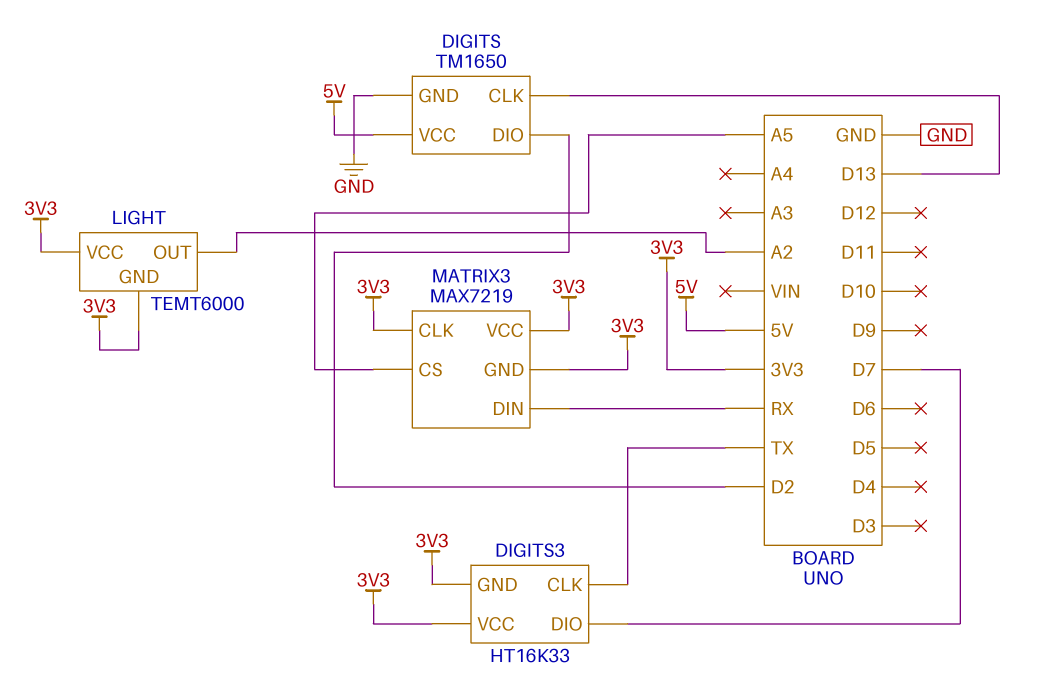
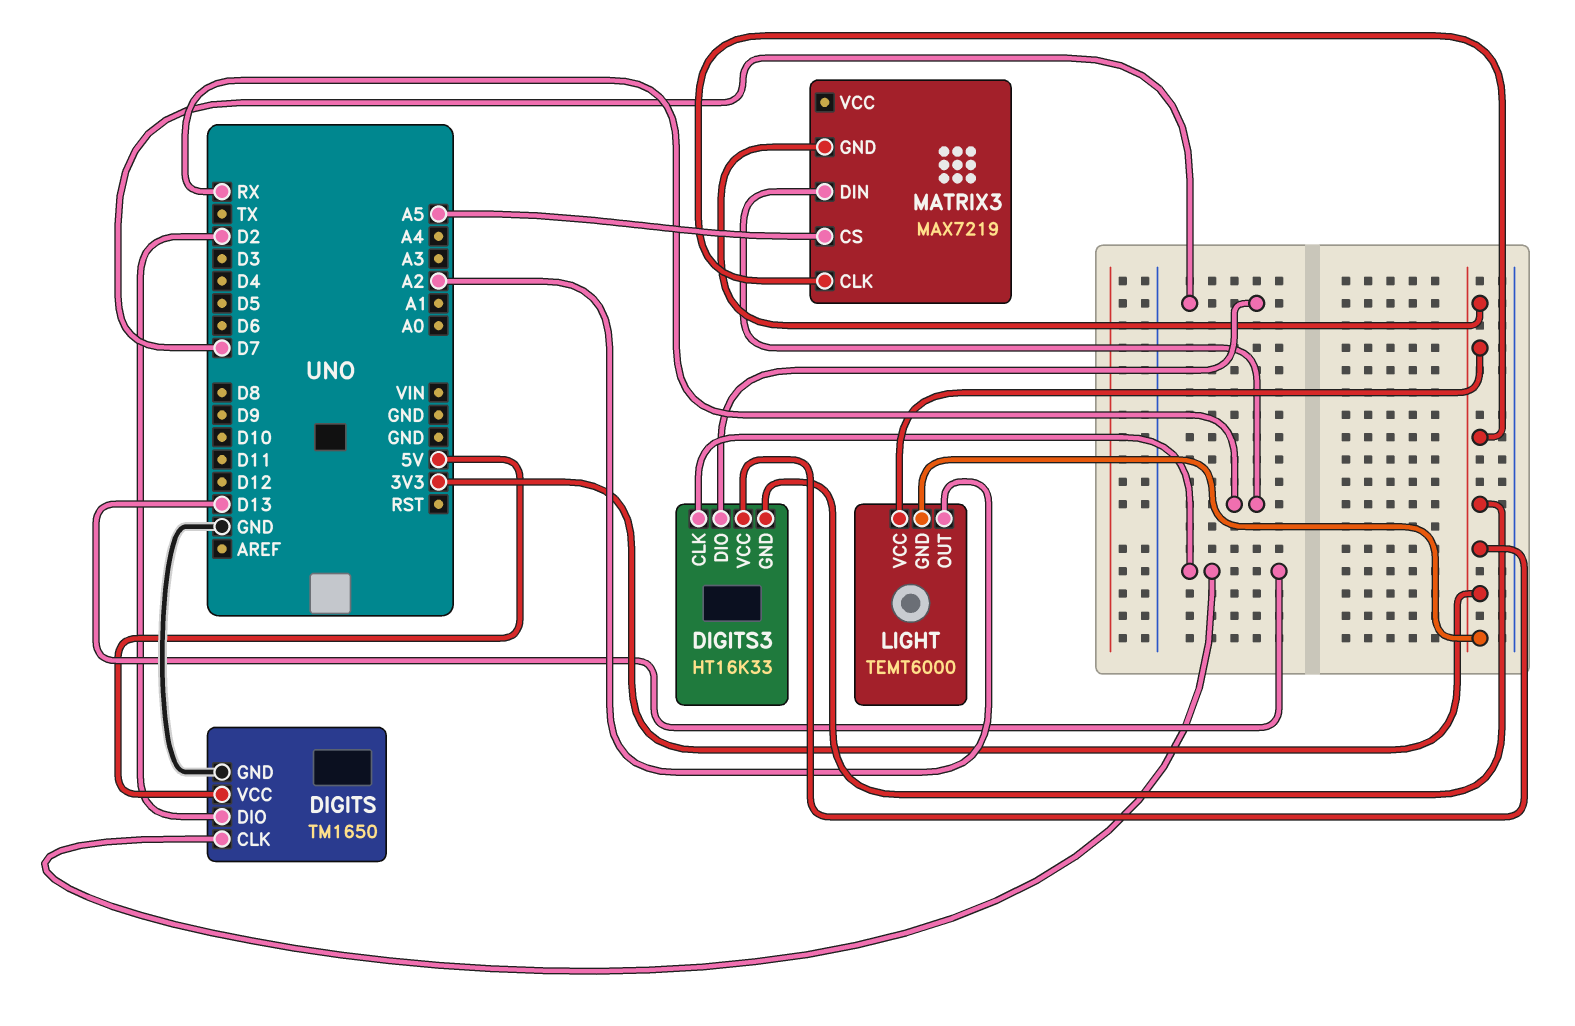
DIGITS3 pin CLK: TX -> D13
MATRIX3 pin VCC: 3V3 -> none

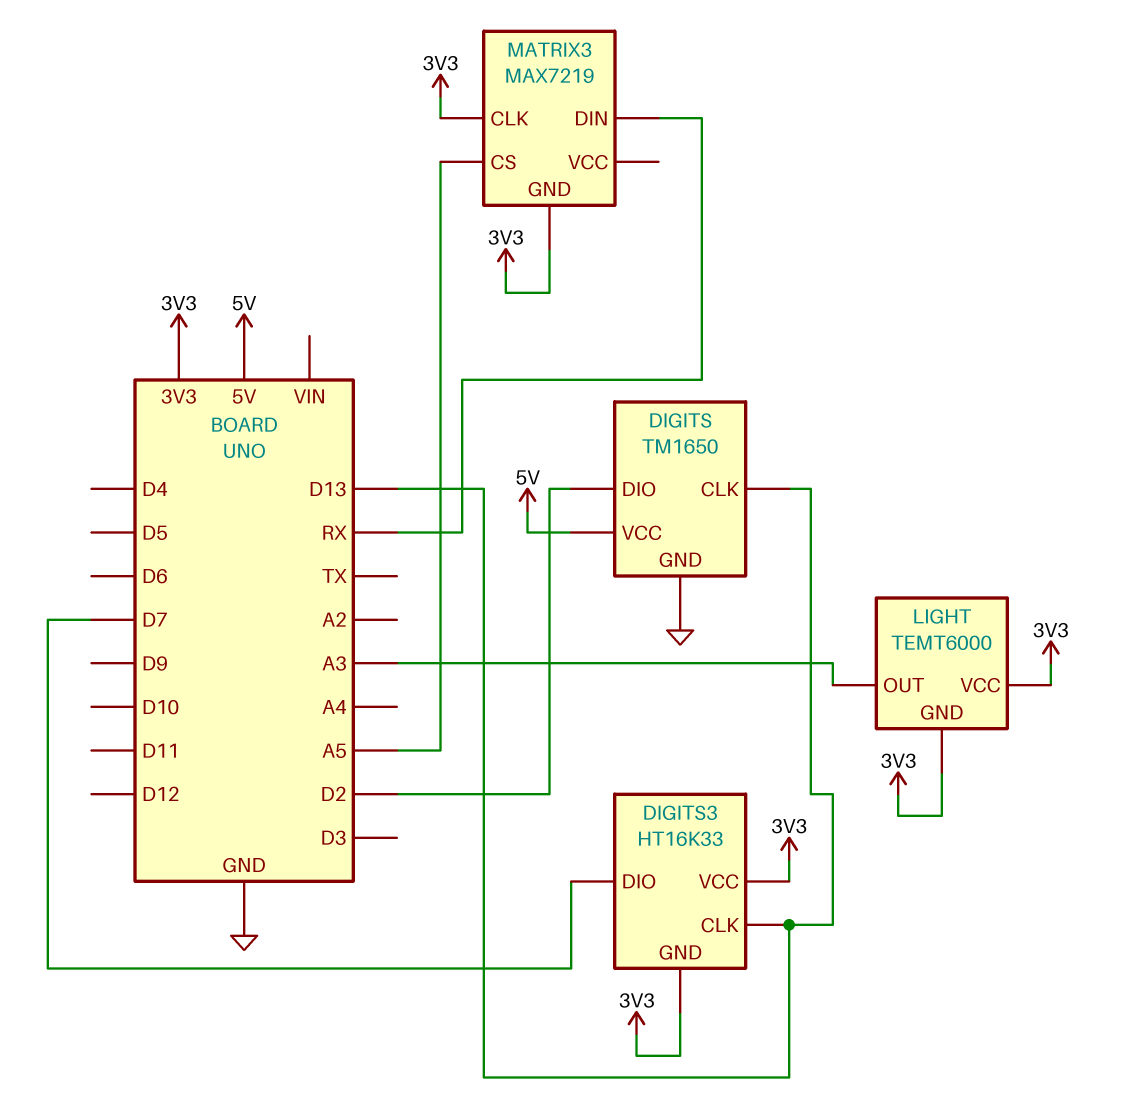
LIGHT pin OUT: A2 -> A3

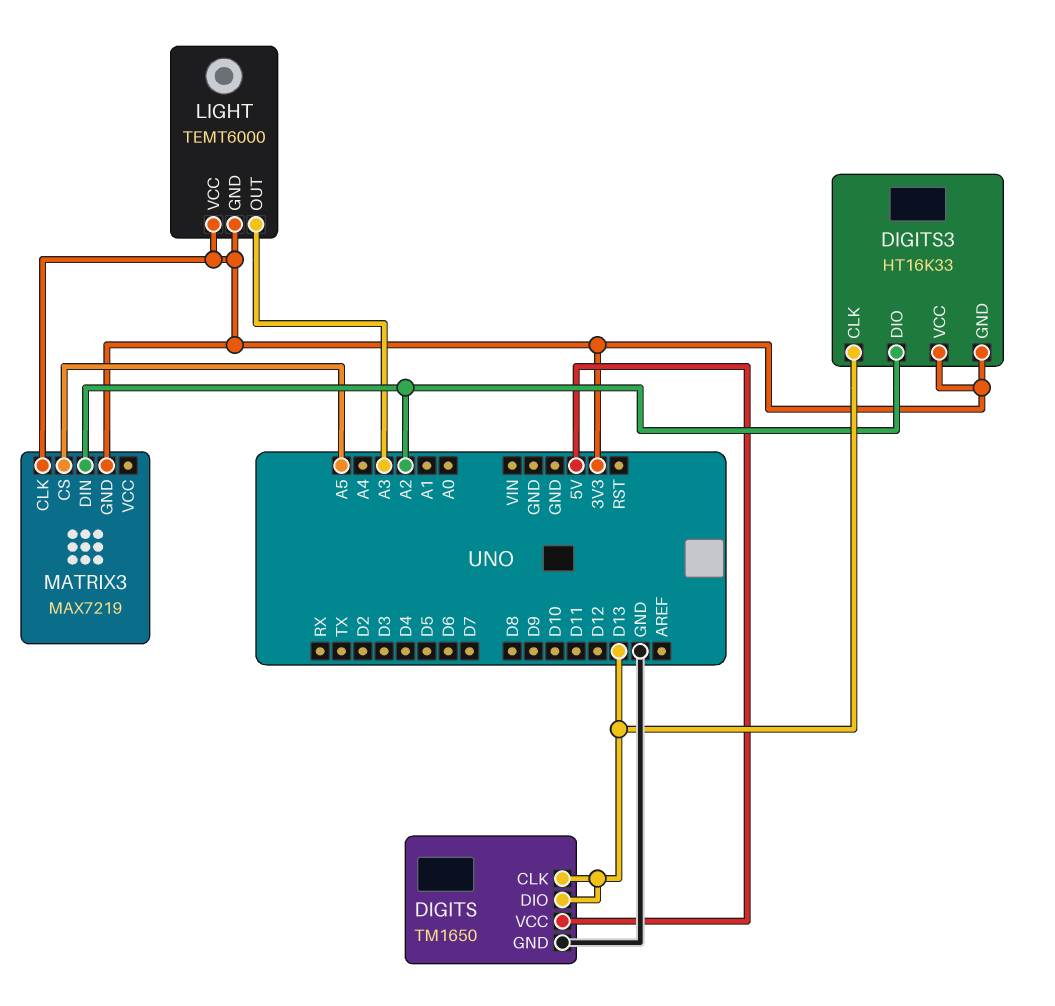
DIGITS pin DIO: D2 -> D13
DIGITS3 pin DIO: D7 -> A2
MATRIX3 pin DIN: RX -> A2

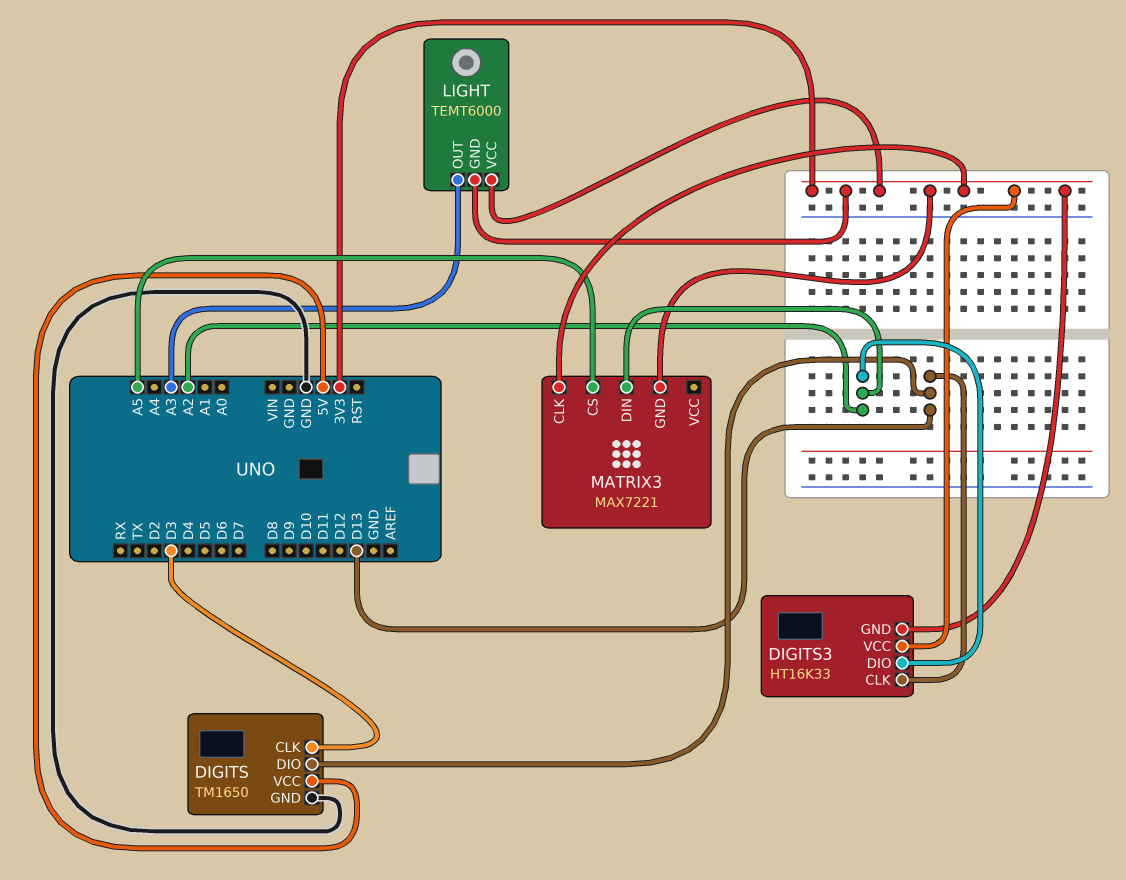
DIGITS pin CLK: D13 -> D3
MATRIX3: MAX7219 -> MAX7221

